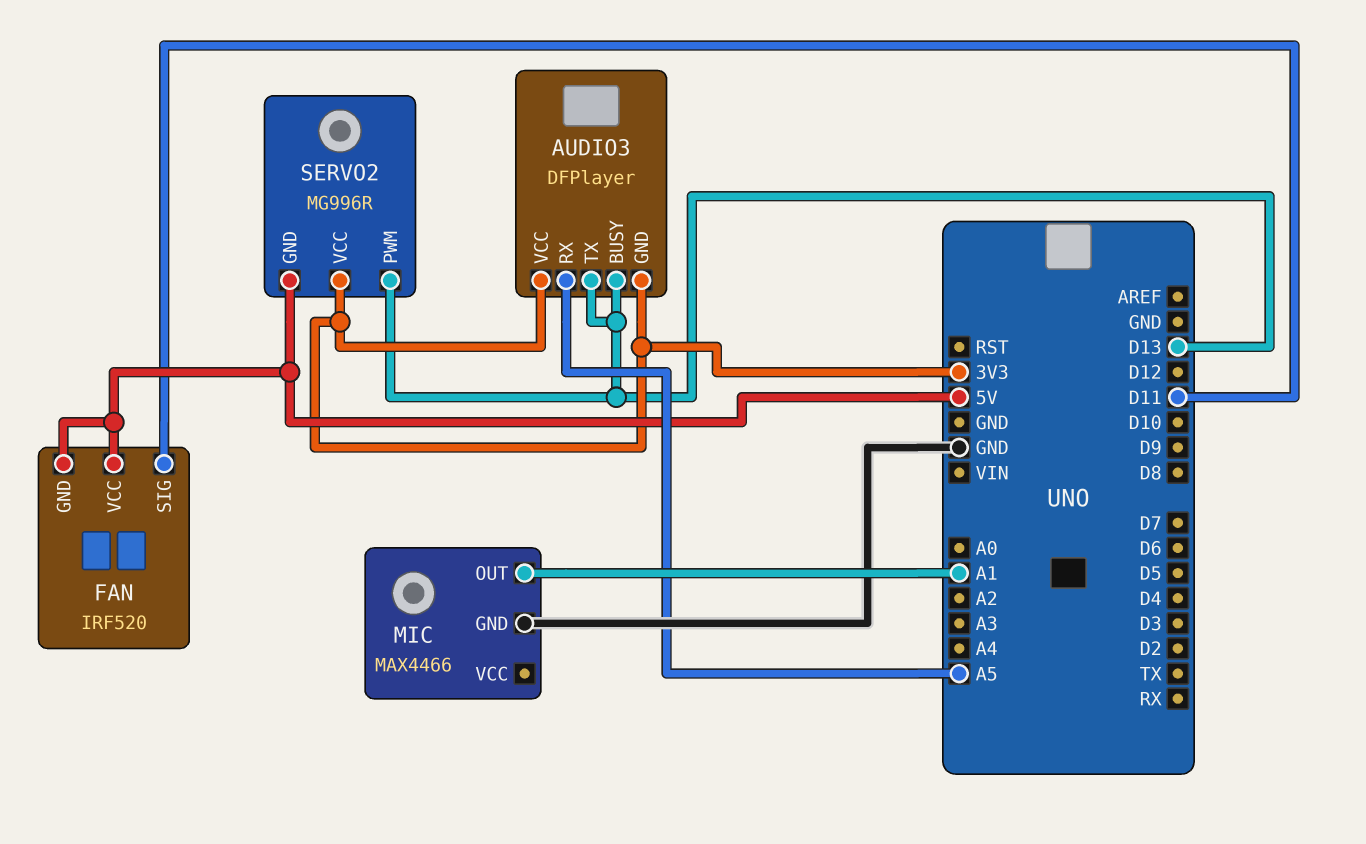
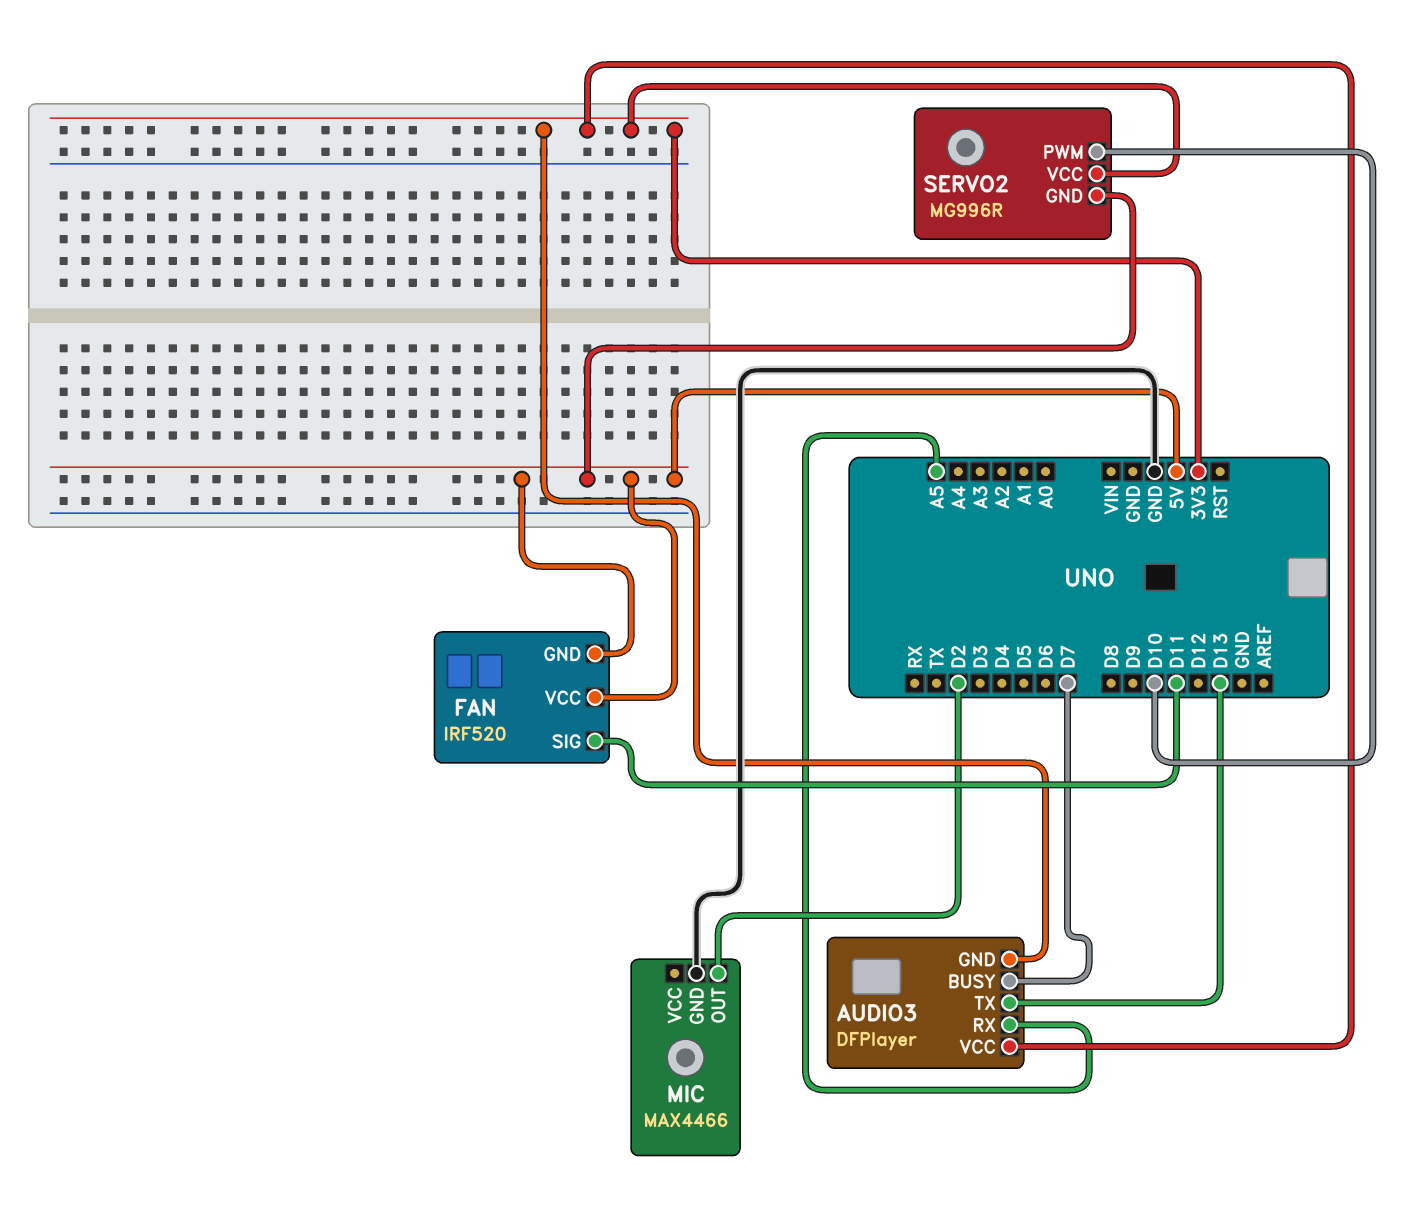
AUDIO3 pin BUSY: D13 -> D7
MIC pin OUT: A1 -> D2
SERVO2 pin PWM: D13 -> D10

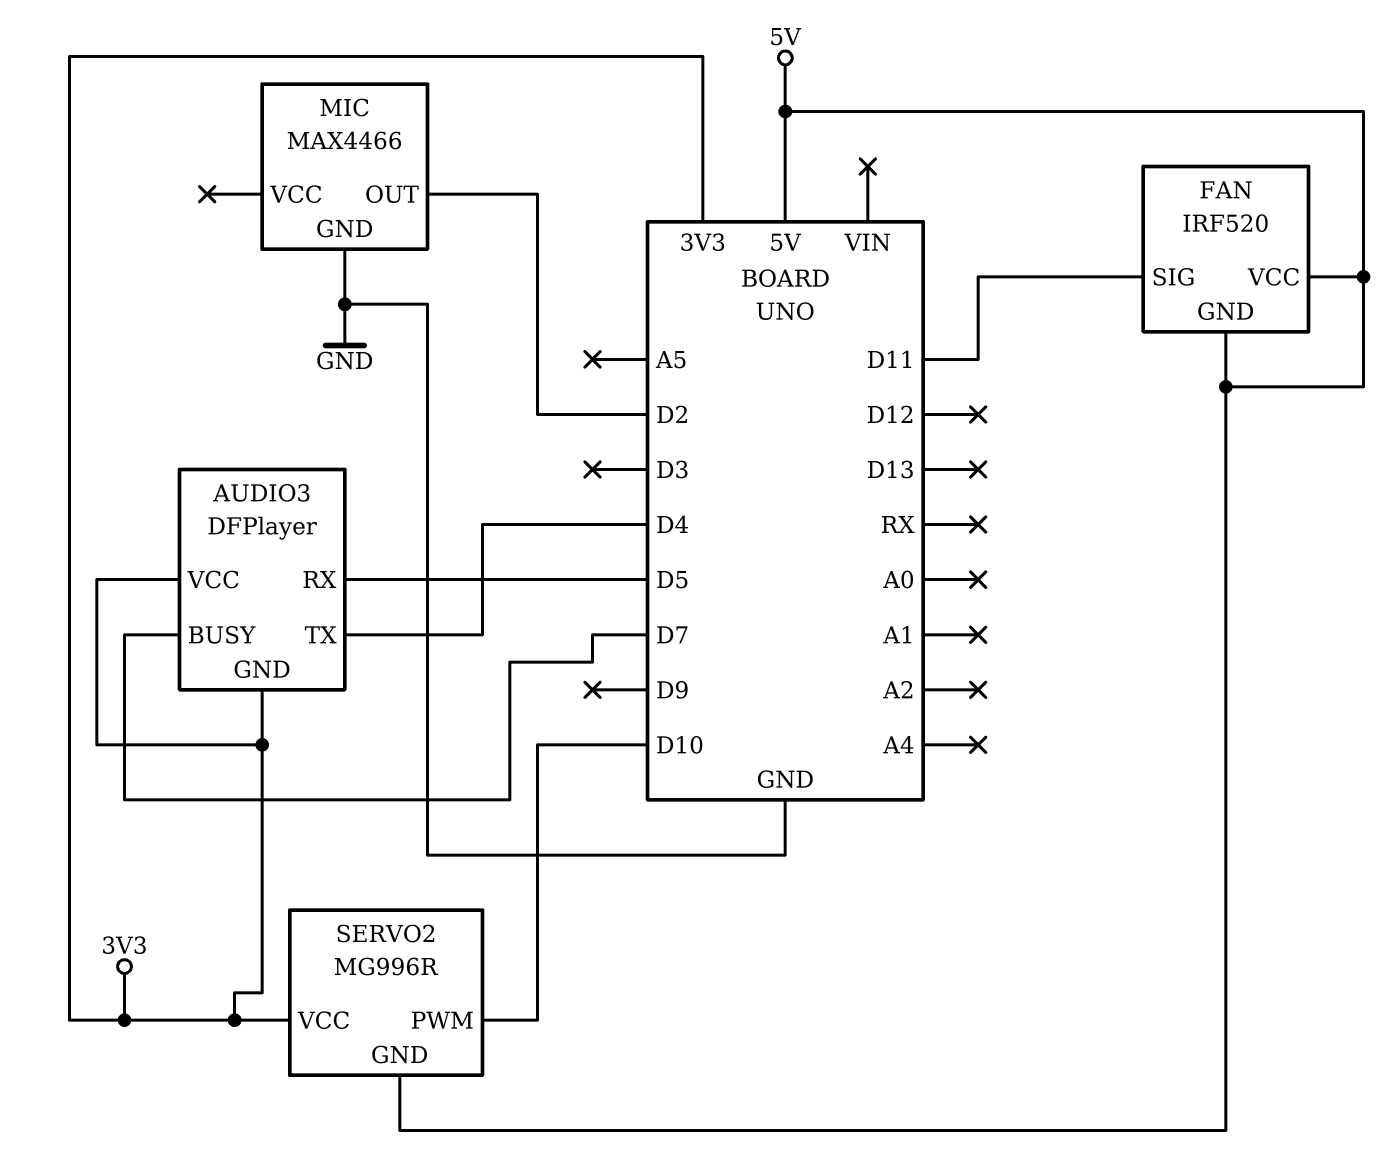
AUDIO3 pin RX: A5 -> D5
AUDIO3 pin TX: D13 -> D4

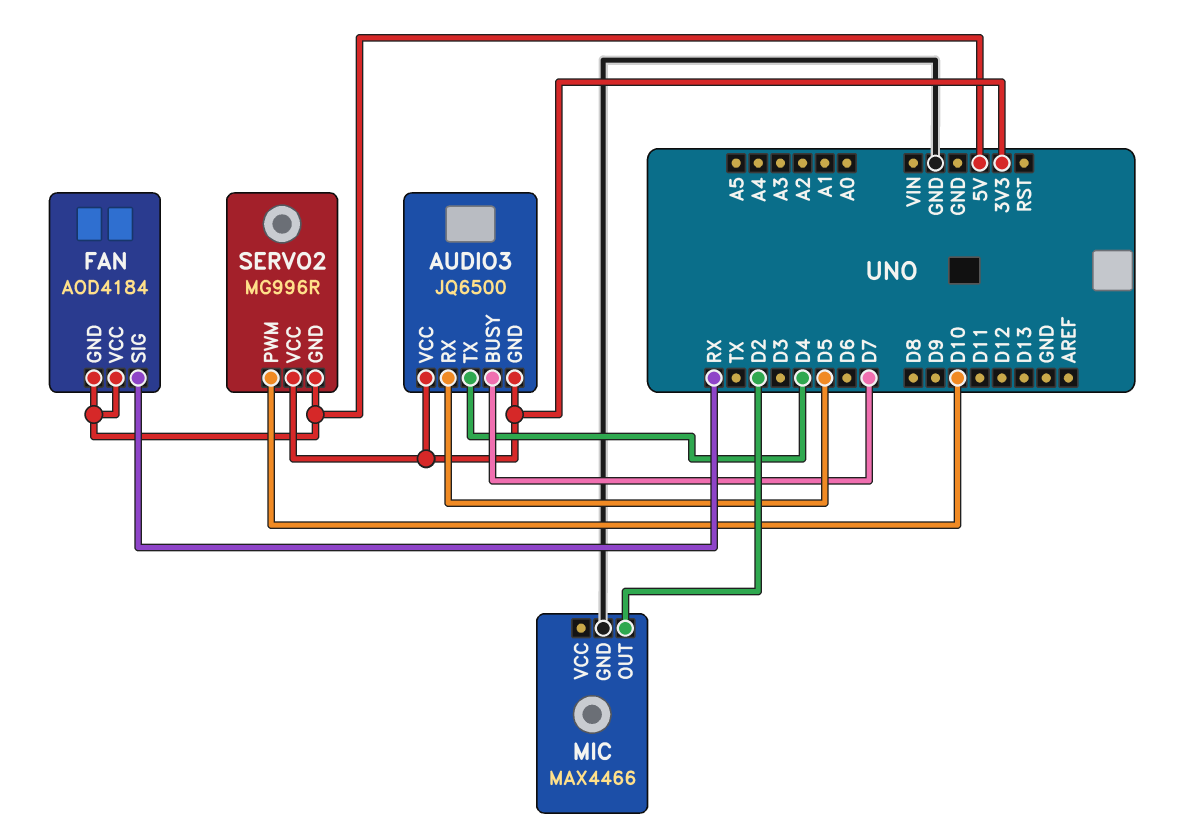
AUDIO3: DFPlayer -> JQ6500
FAN: IRF520 -> AOD4184
FAN pin SIG: D11 -> RX

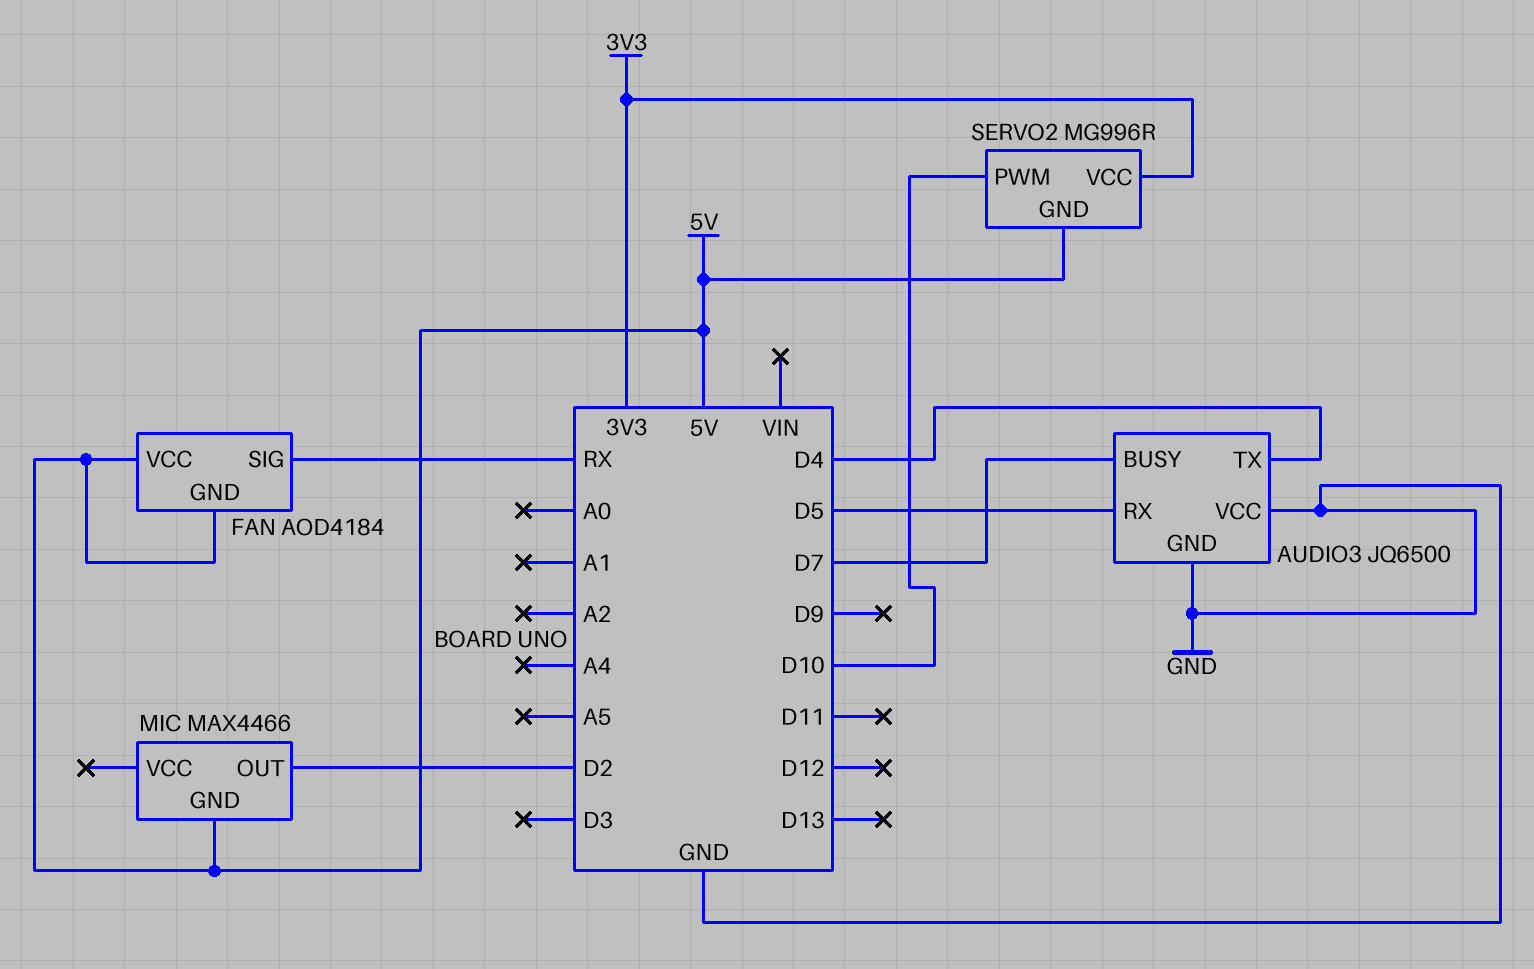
AUDIO3 pin GND: 3V3 -> GND
AUDIO3 pin VCC: 3V3 -> GND
MIC pin GND: GND -> 5V

